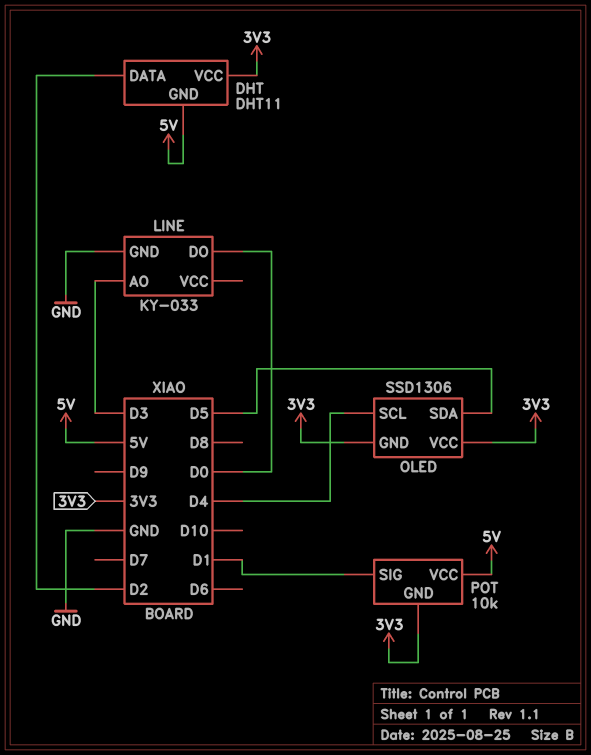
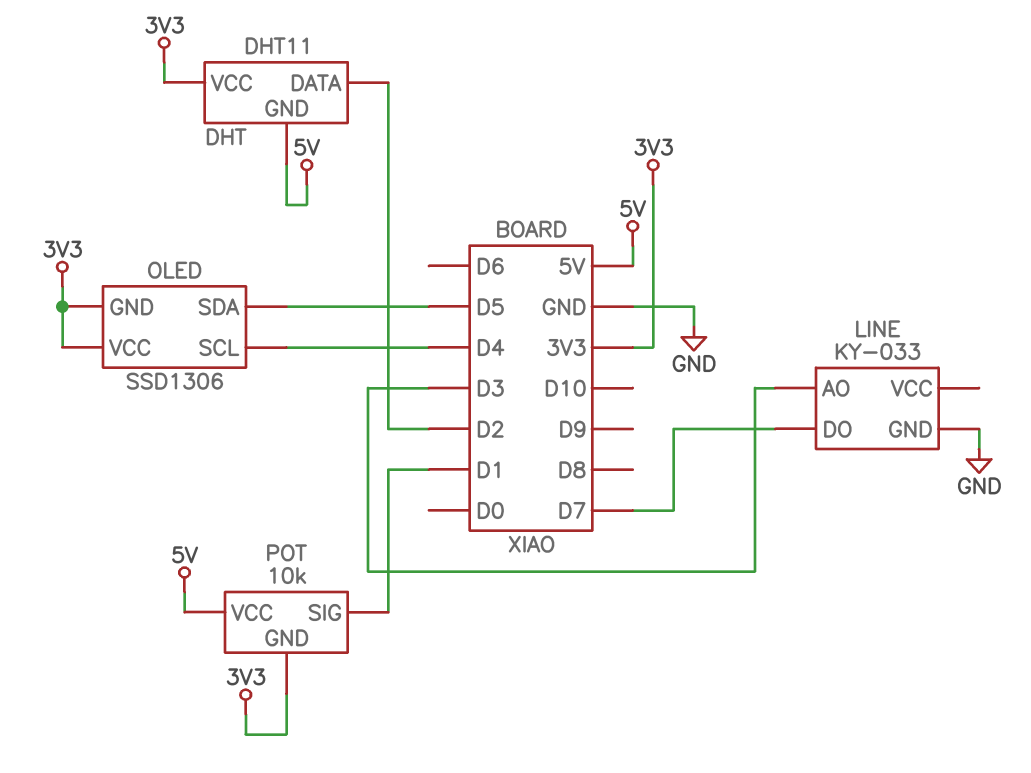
LINE pin DO: D0 -> D7

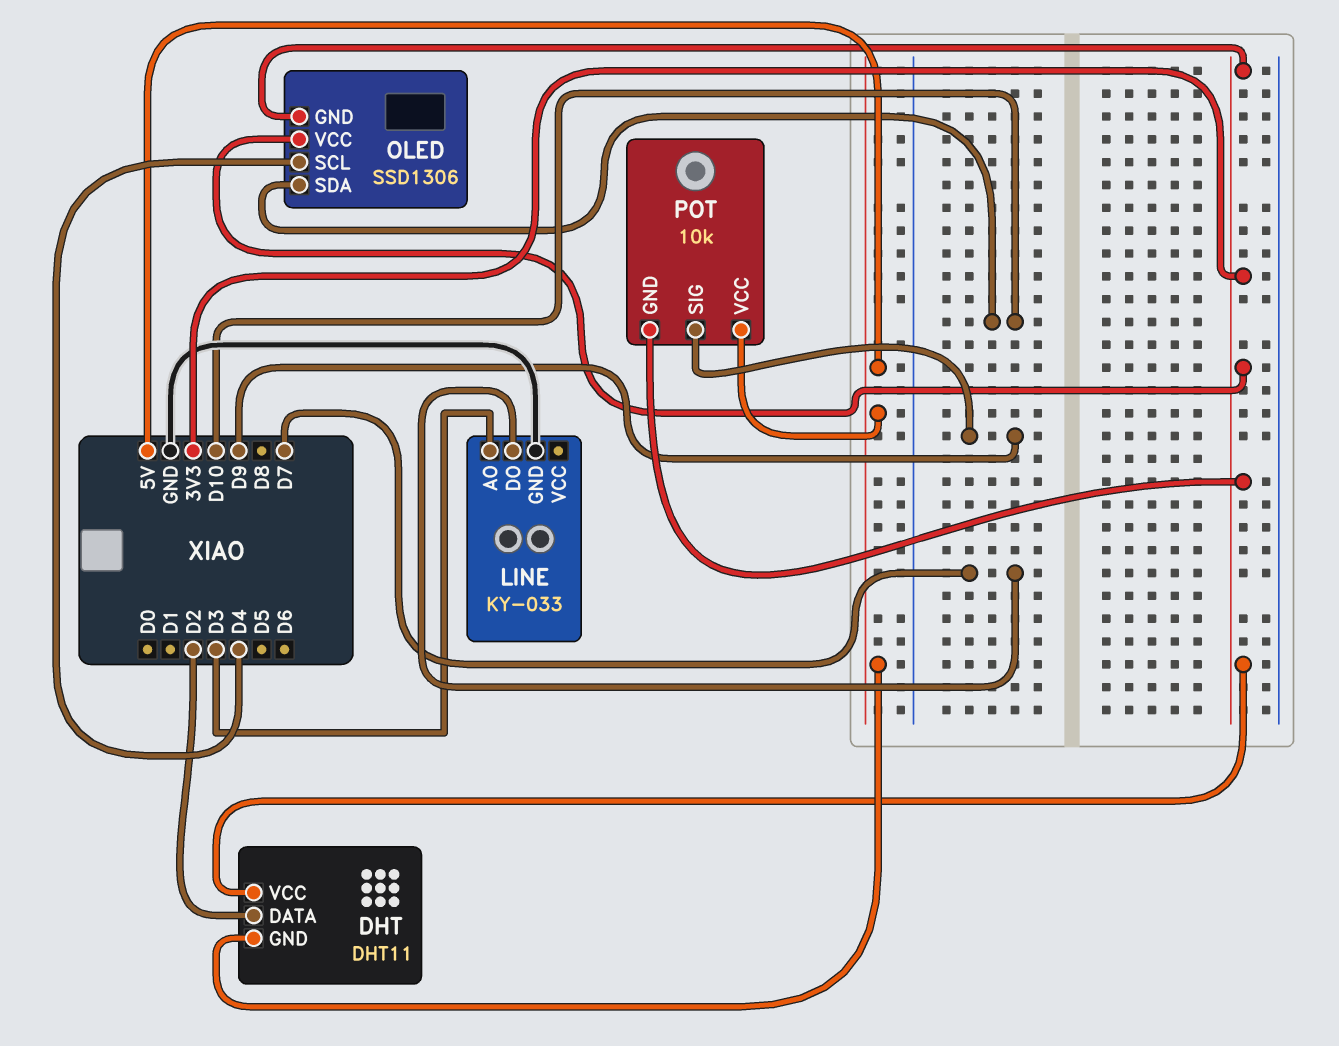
OLED pin SDA: D5 -> D10
POT pin SIG: D1 -> D9

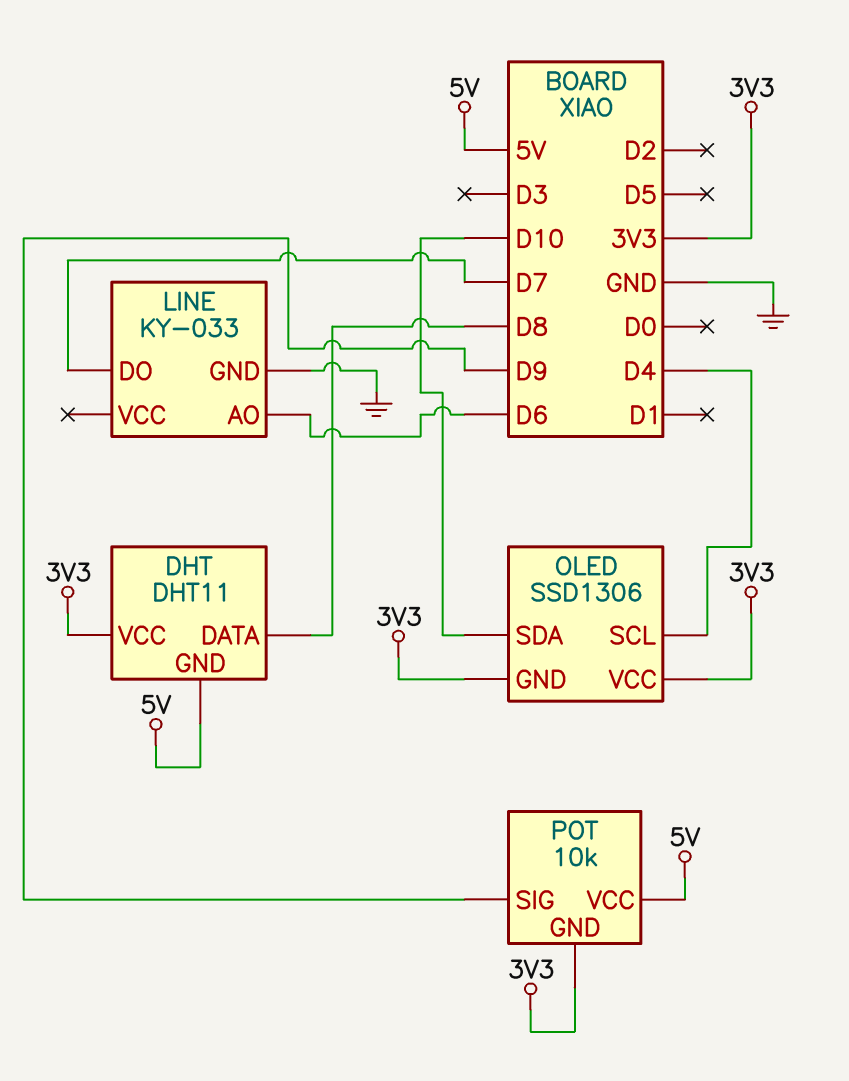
DHT pin DATA: D2 -> D8
LINE pin AO: D3 -> D6

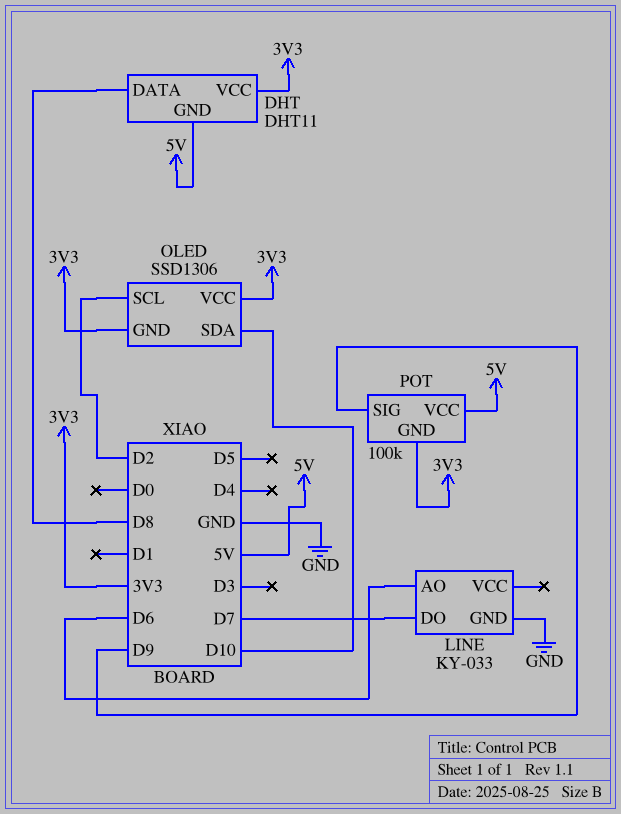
OLED pin SCL: D4 -> D2
POT: 10k -> 100k

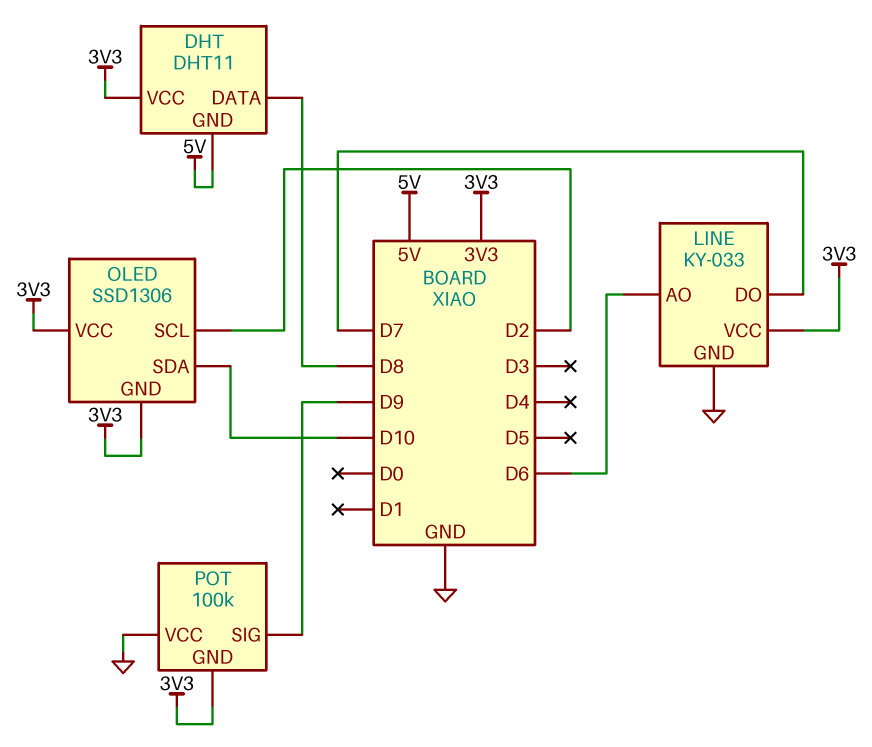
LINE pin VCC: none -> 3V3
POT pin VCC: 5V -> GND

